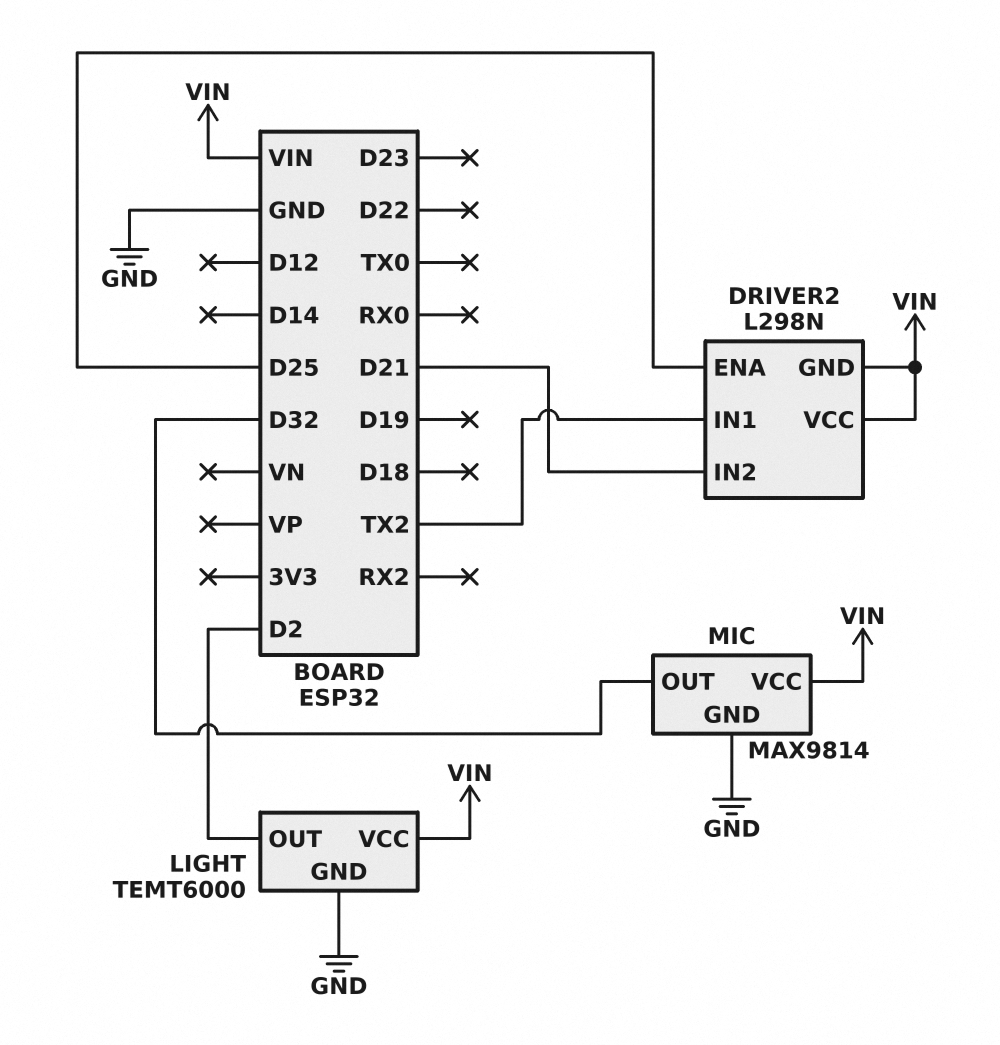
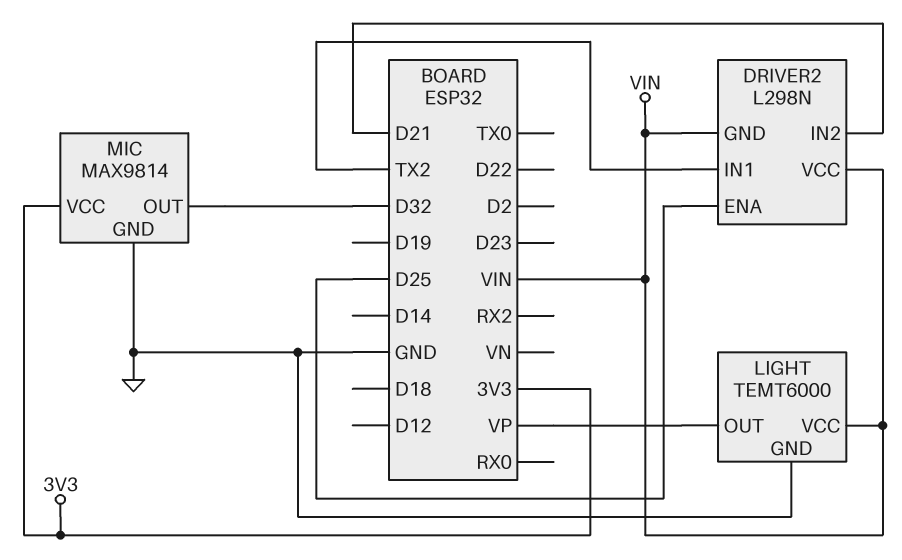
LIGHT pin OUT: D2 -> VP
MIC pin VCC: VIN -> 3V3

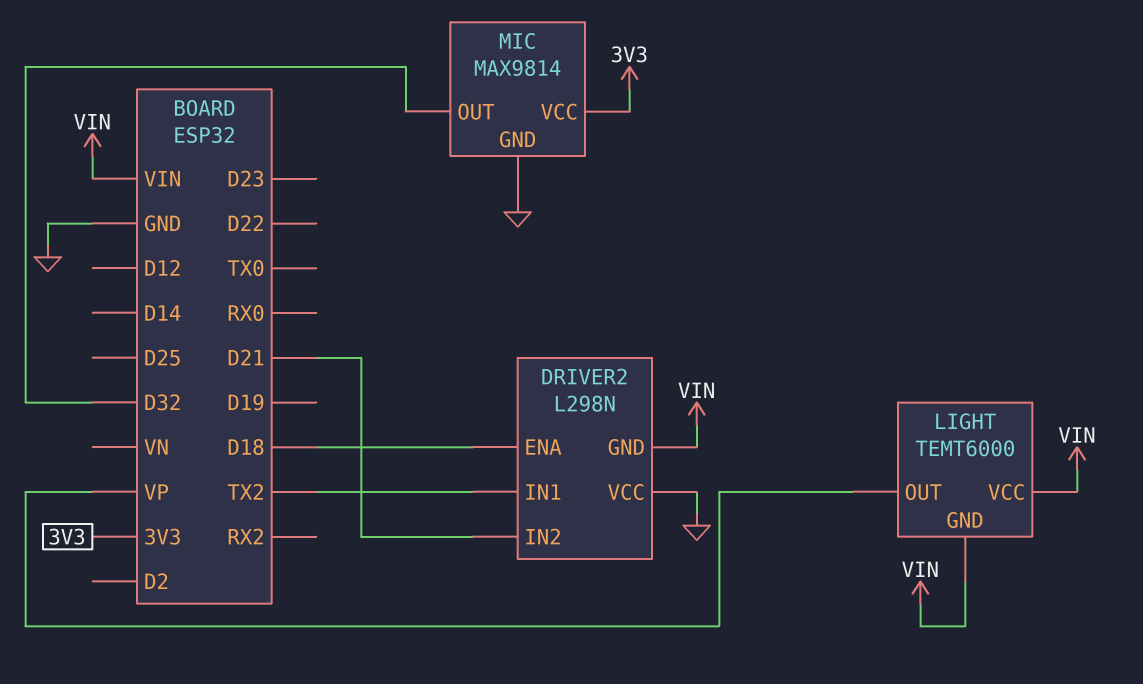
DRIVER2 pin ENA: D25 -> D18
DRIVER2 pin VCC: VIN -> GND
LIGHT pin GND: GND -> VIN

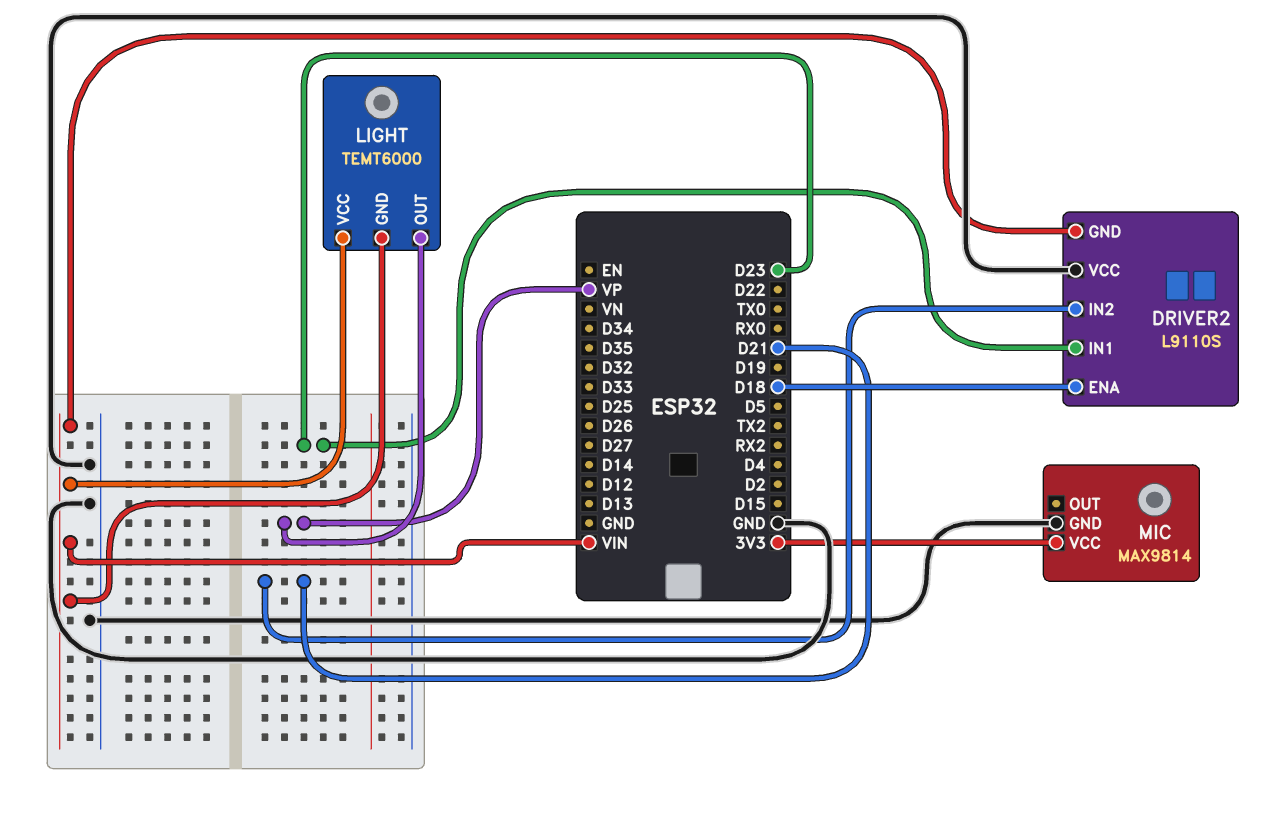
DRIVER2: L298N -> L9110S
DRIVER2 pin IN1: TX2 -> D23
MIC pin OUT: D32 -> none

